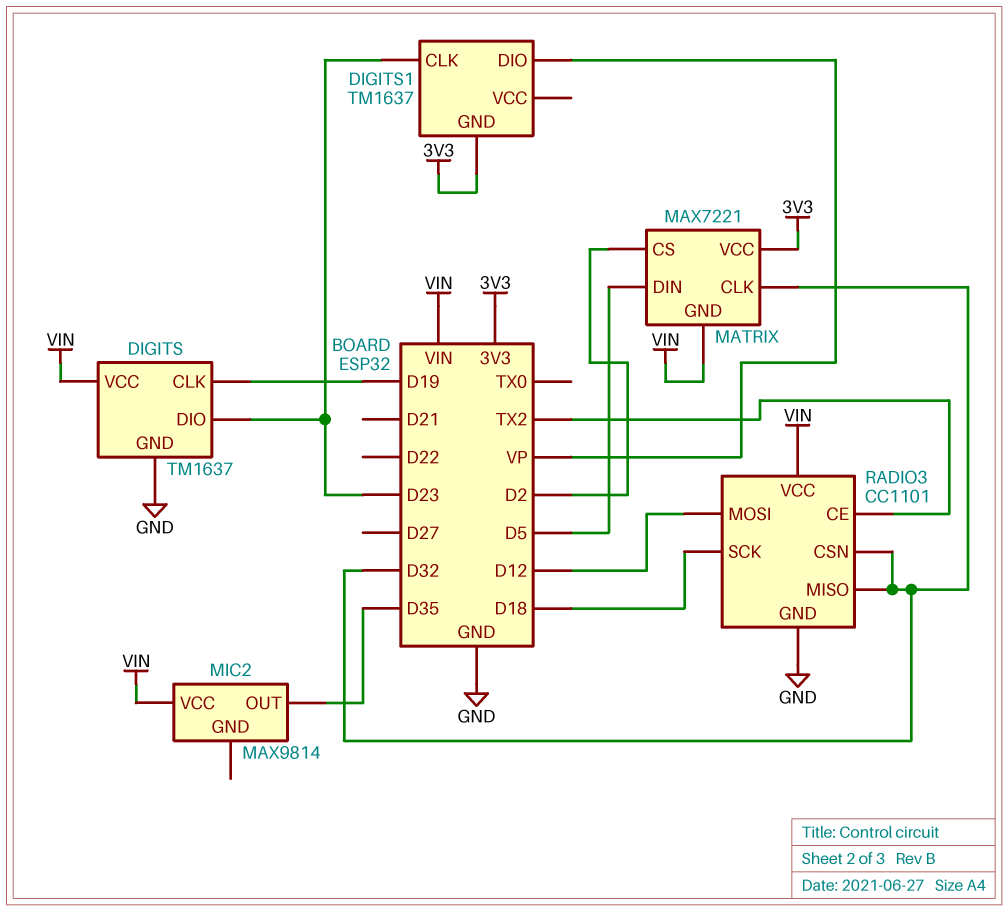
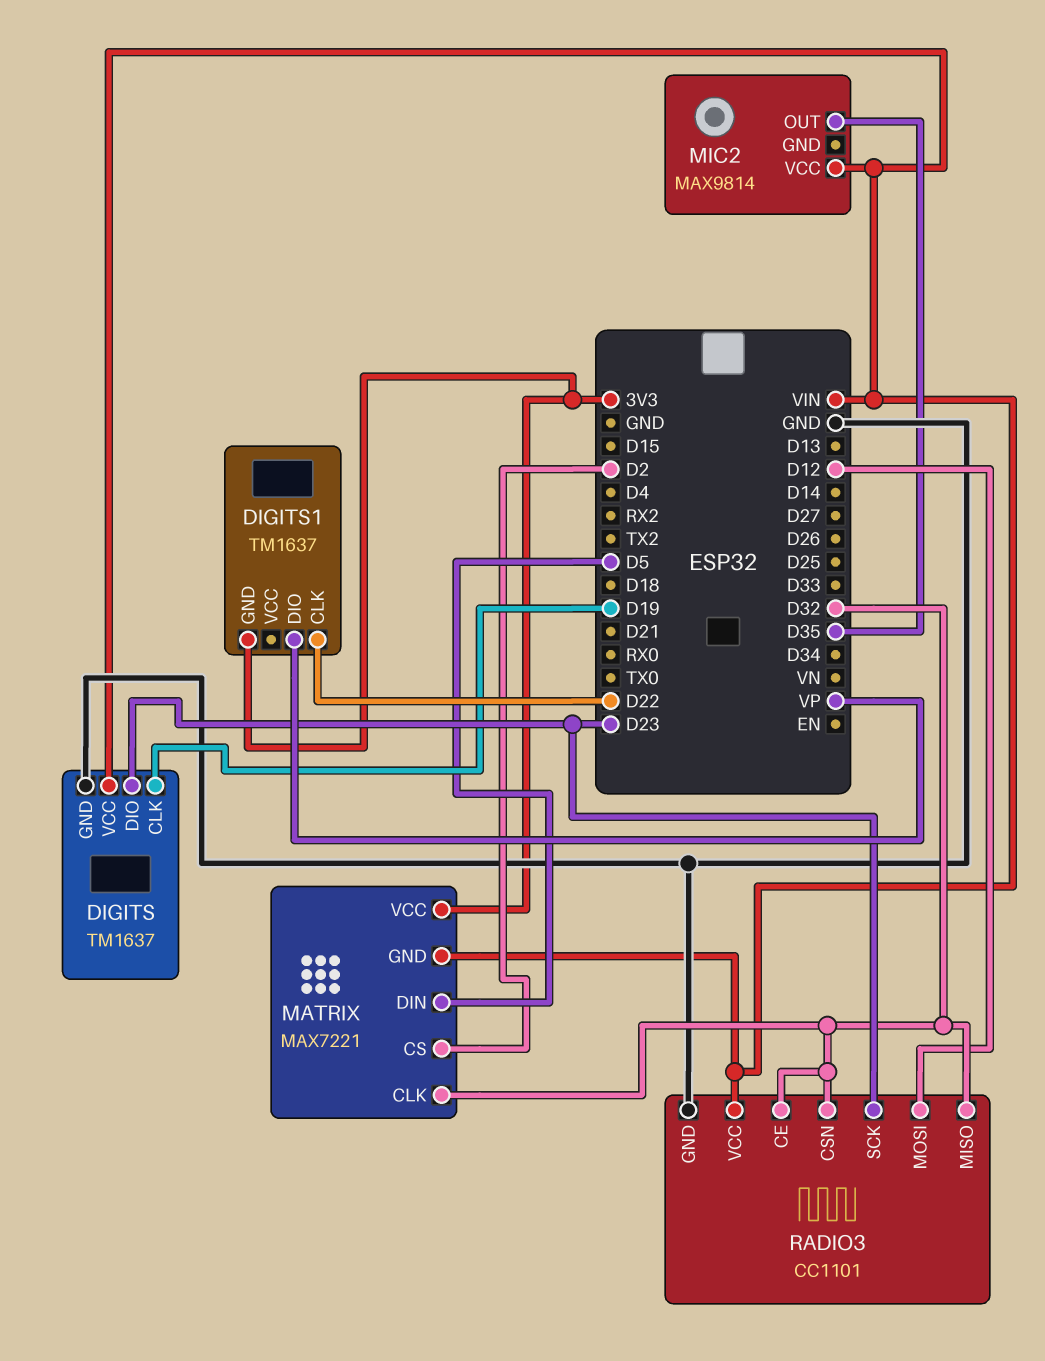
DIGITS1 pin CLK: D23 -> D22
RADIO3 pin CE: TX2 -> D32
RADIO3 pin SCK: D18 -> D23

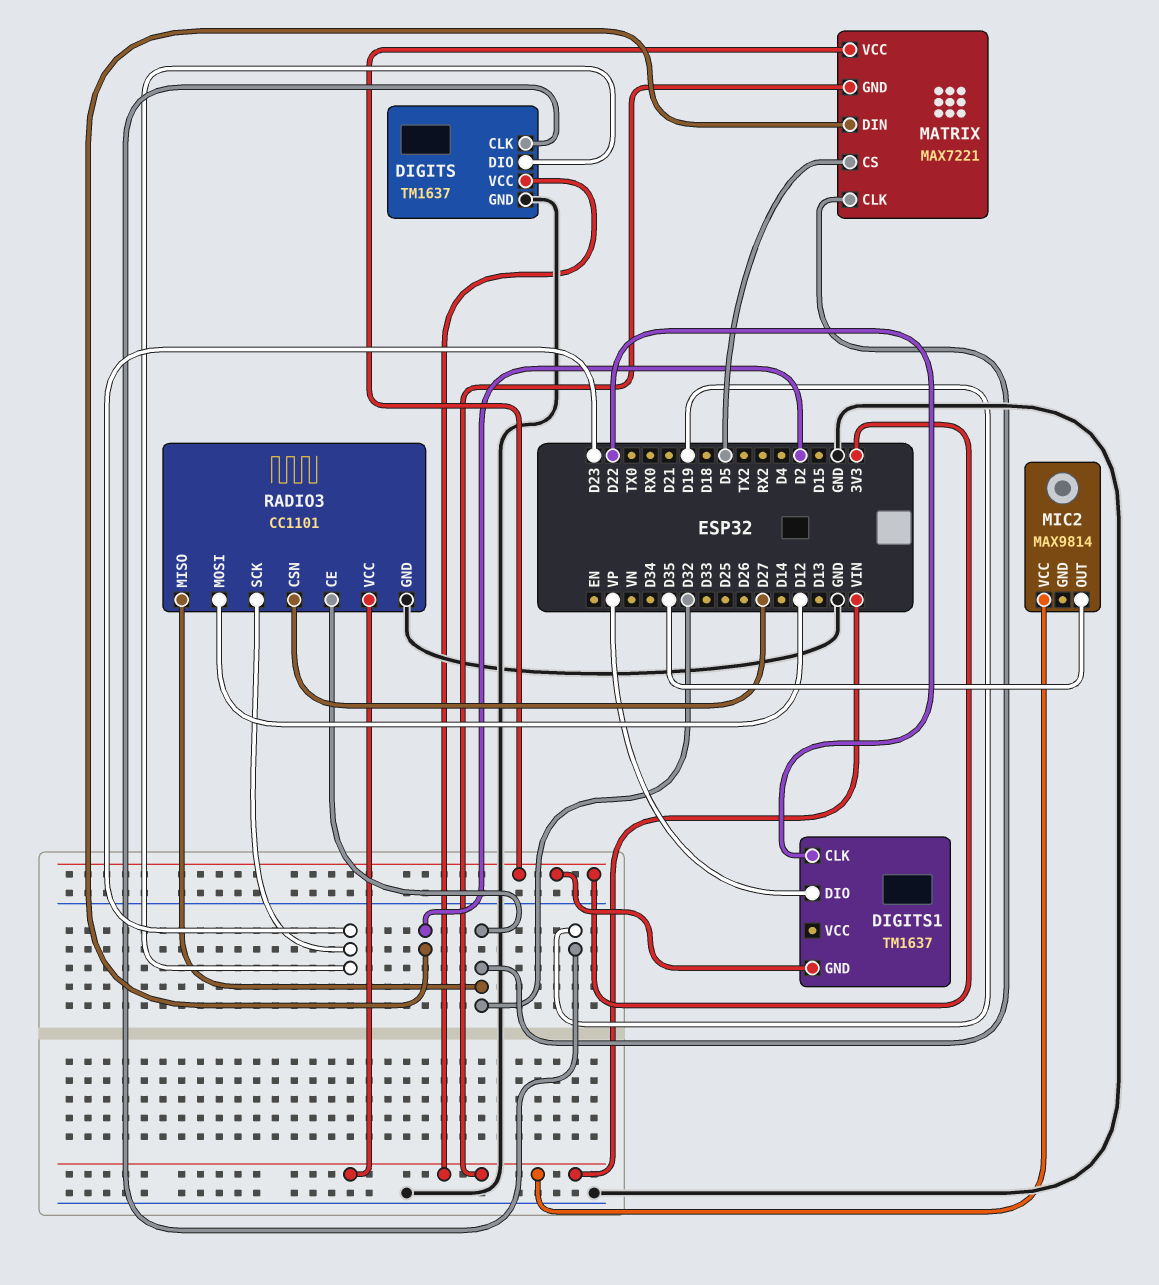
MATRIX pin CS: D2 -> D5
MATRIX pin DIN: D5 -> D2
RADIO3 pin CSN: D32 -> D27

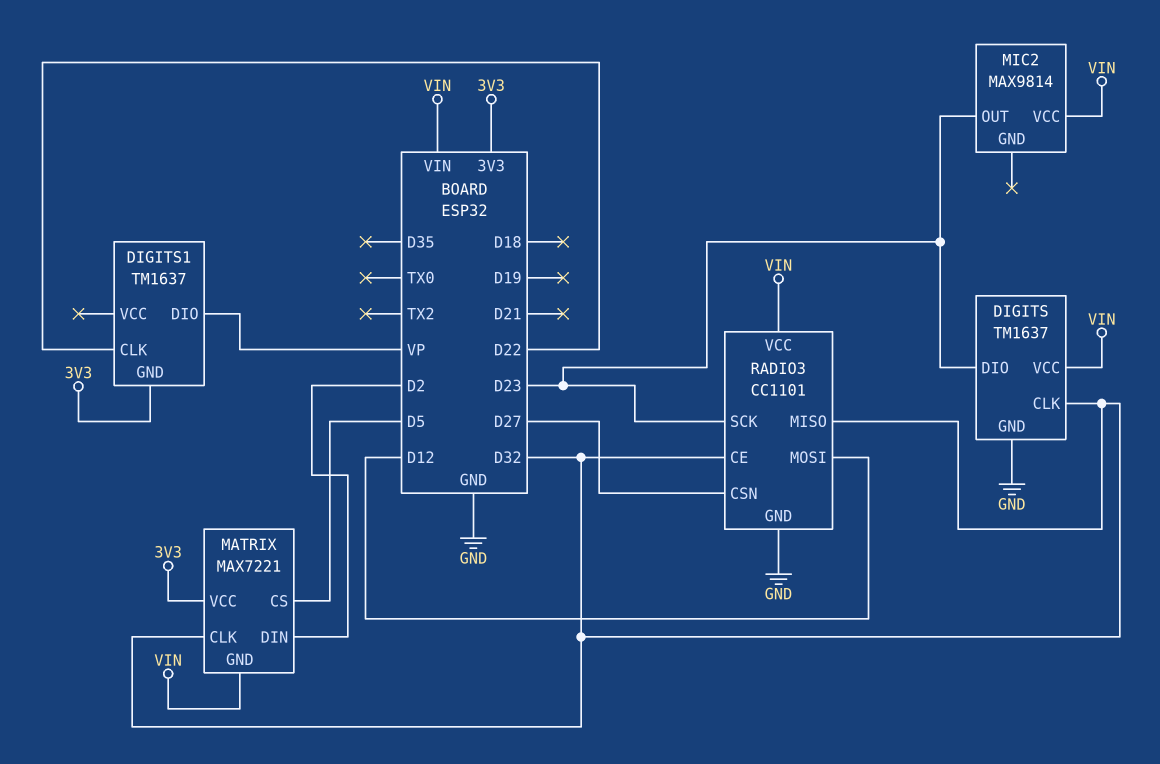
DIGITS pin CLK: D19 -> D32
MIC2 pin OUT: D35 -> D23

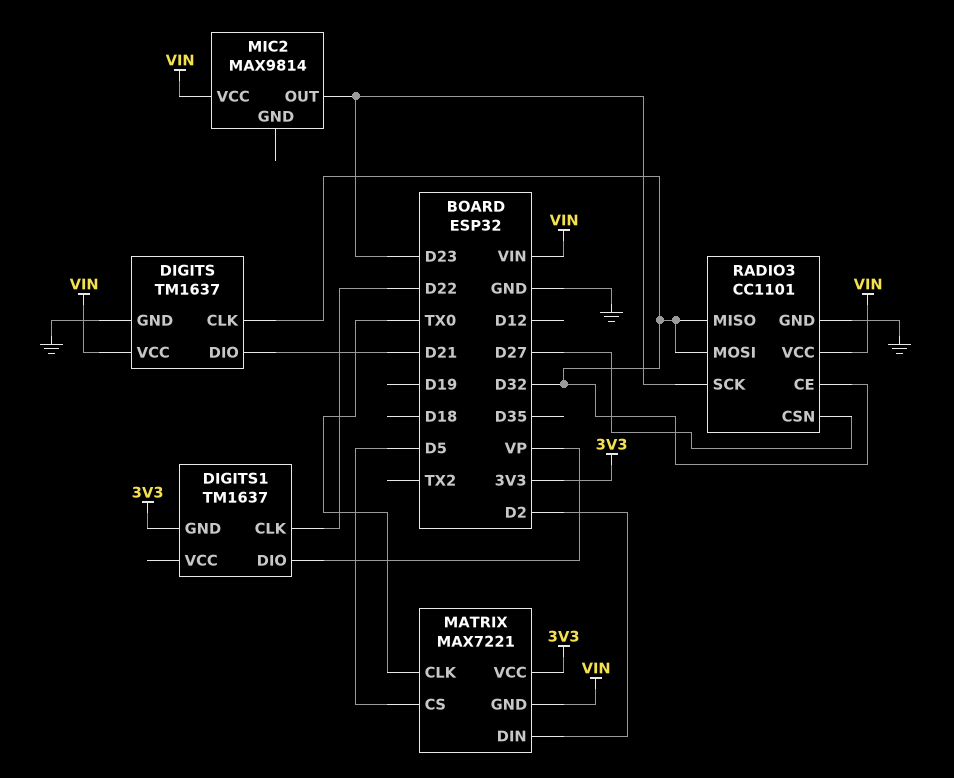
DIGITS pin DIO: D23 -> D21
MATRIX pin CLK: D32 -> TX0
RADIO3 pin MOSI: D12 -> D32

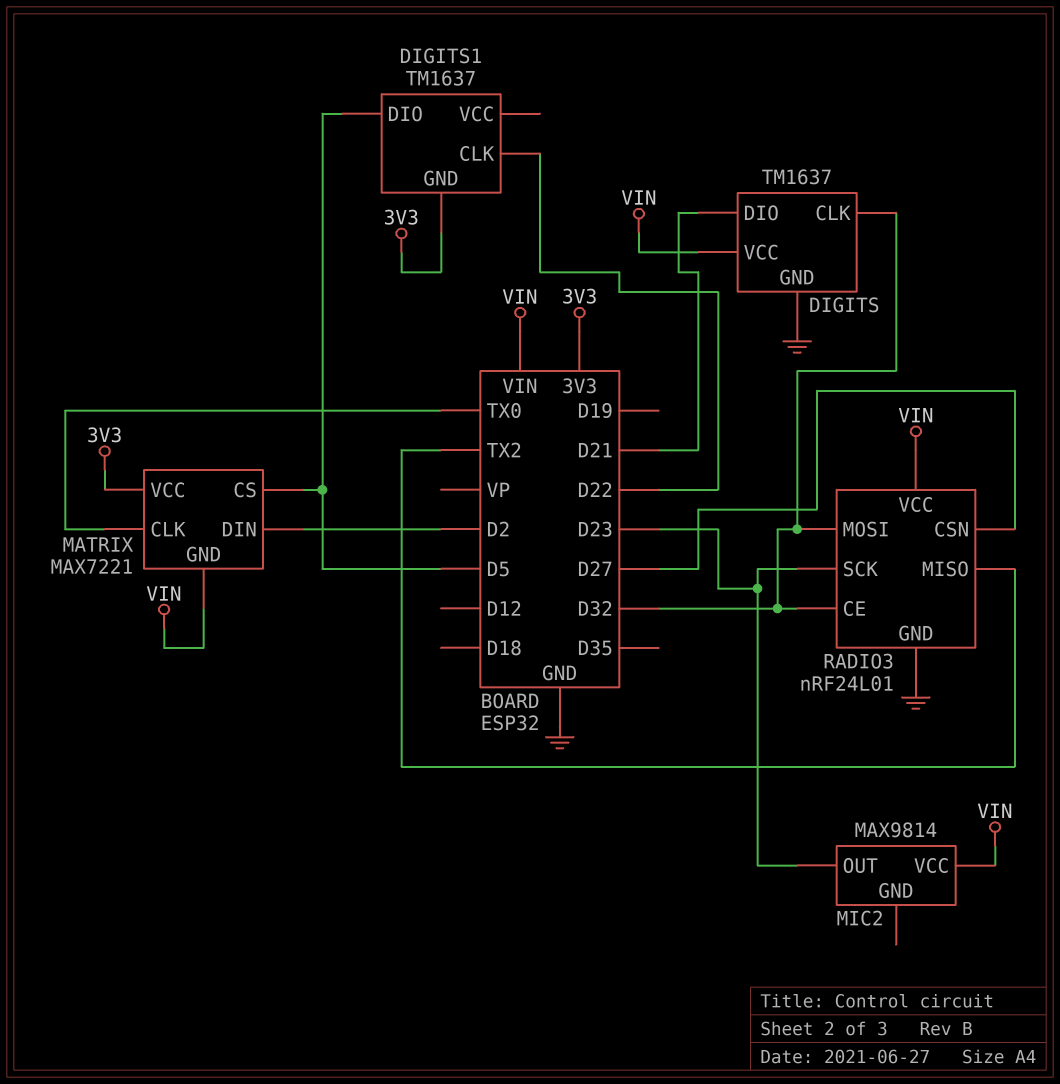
DIGITS1 pin DIO: VP -> D5
RADIO3: CC1101 -> nRF24L01
RADIO3 pin MISO: D32 -> TX2

